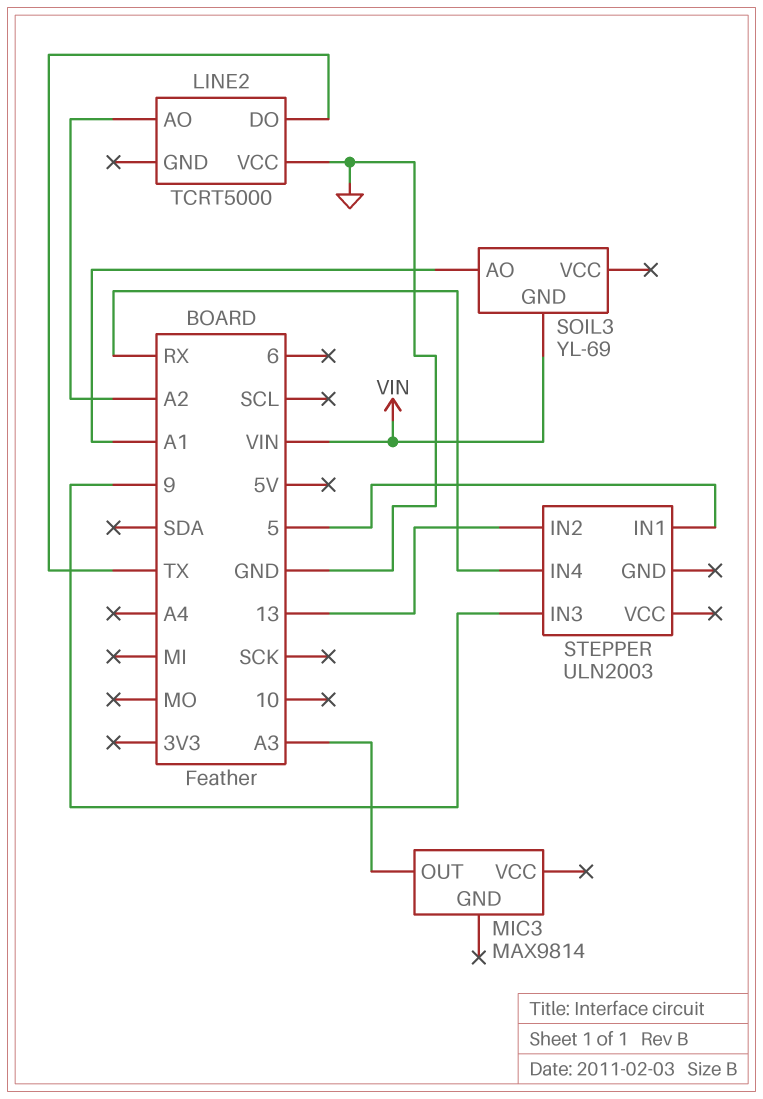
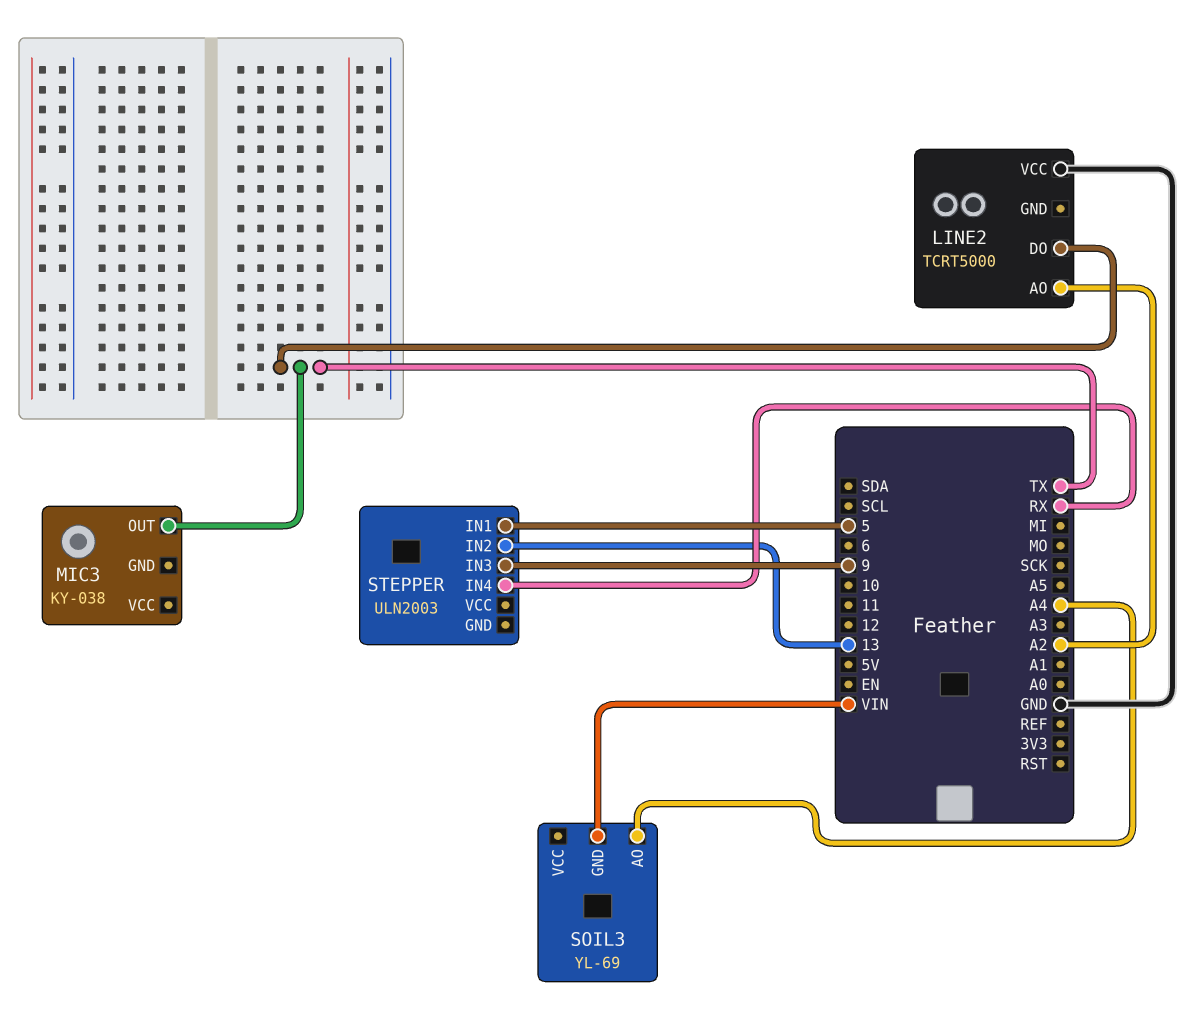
MIC3: MAX9814 -> KY-038
MIC3 pin OUT: A3 -> TX
SOIL3 pin AO: A1 -> A4

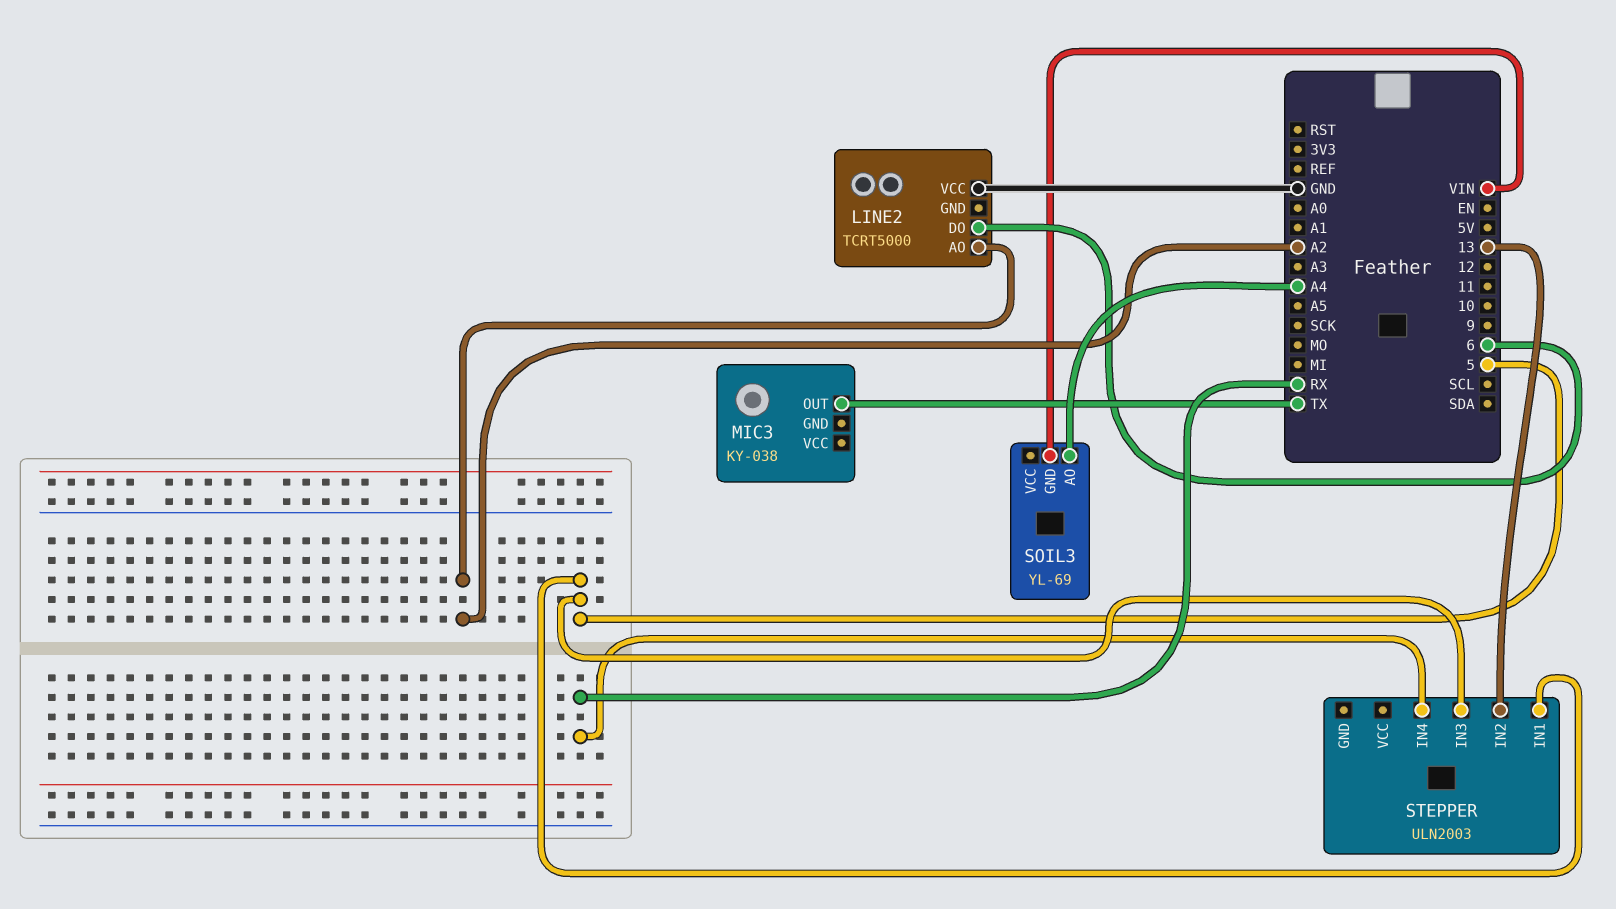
LINE2 pin DO: TX -> 6
STEPPER pin IN3: 9 -> 5

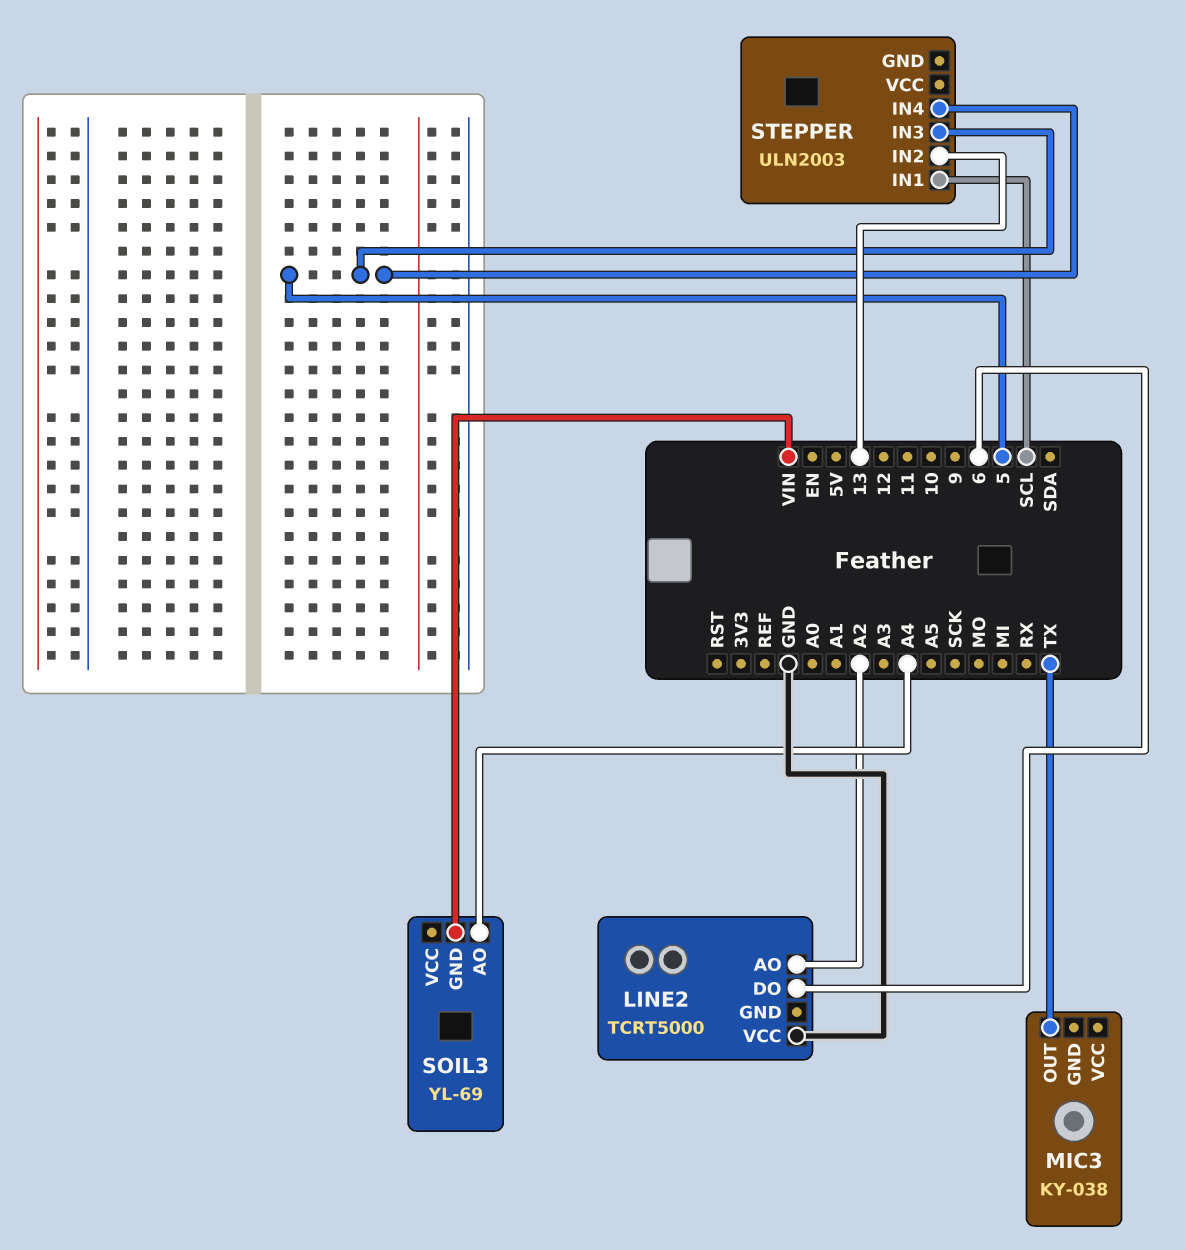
STEPPER pin IN1: 5 -> SCL
STEPPER pin IN4: RX -> 5

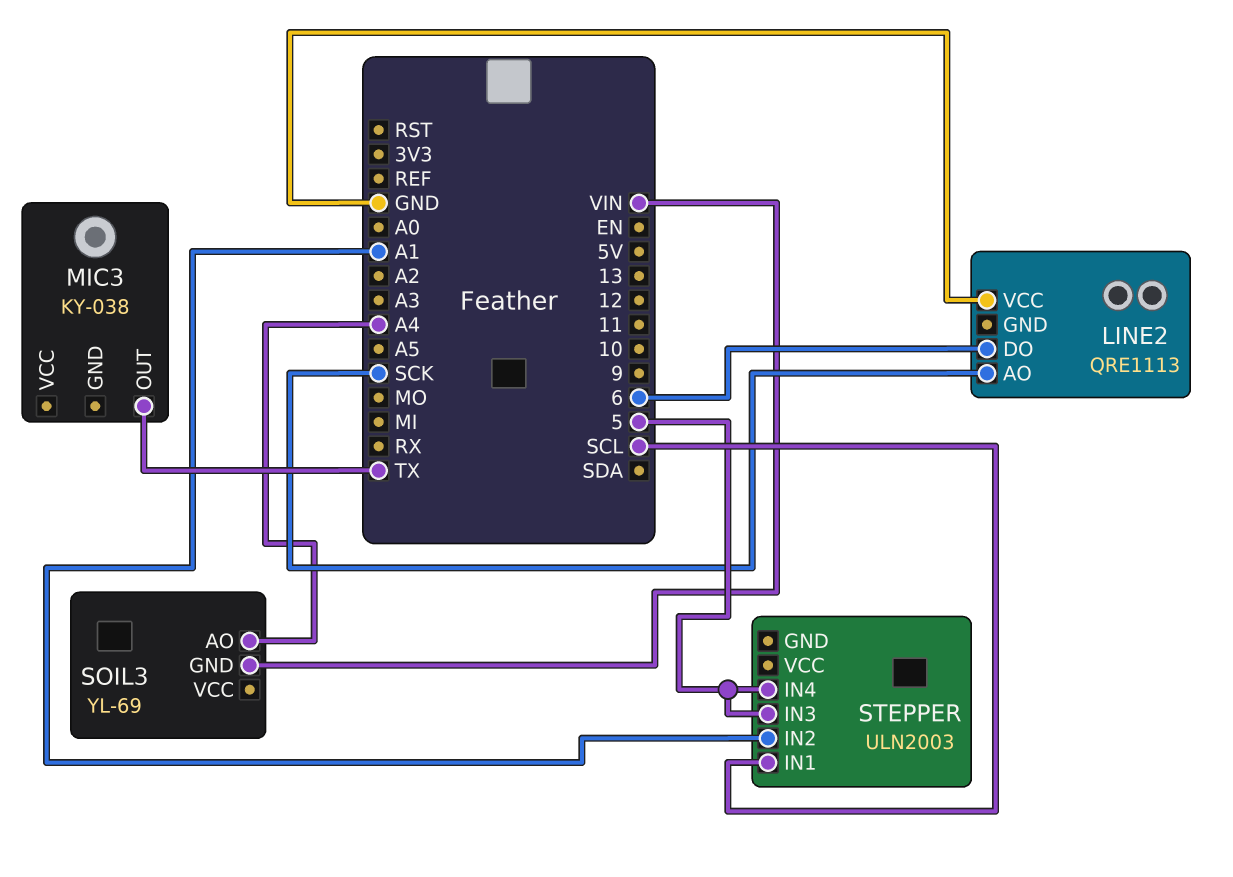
LINE2: TCRT5000 -> QRE1113
LINE2 pin AO: A2 -> SCK
STEPPER pin IN2: 13 -> A1

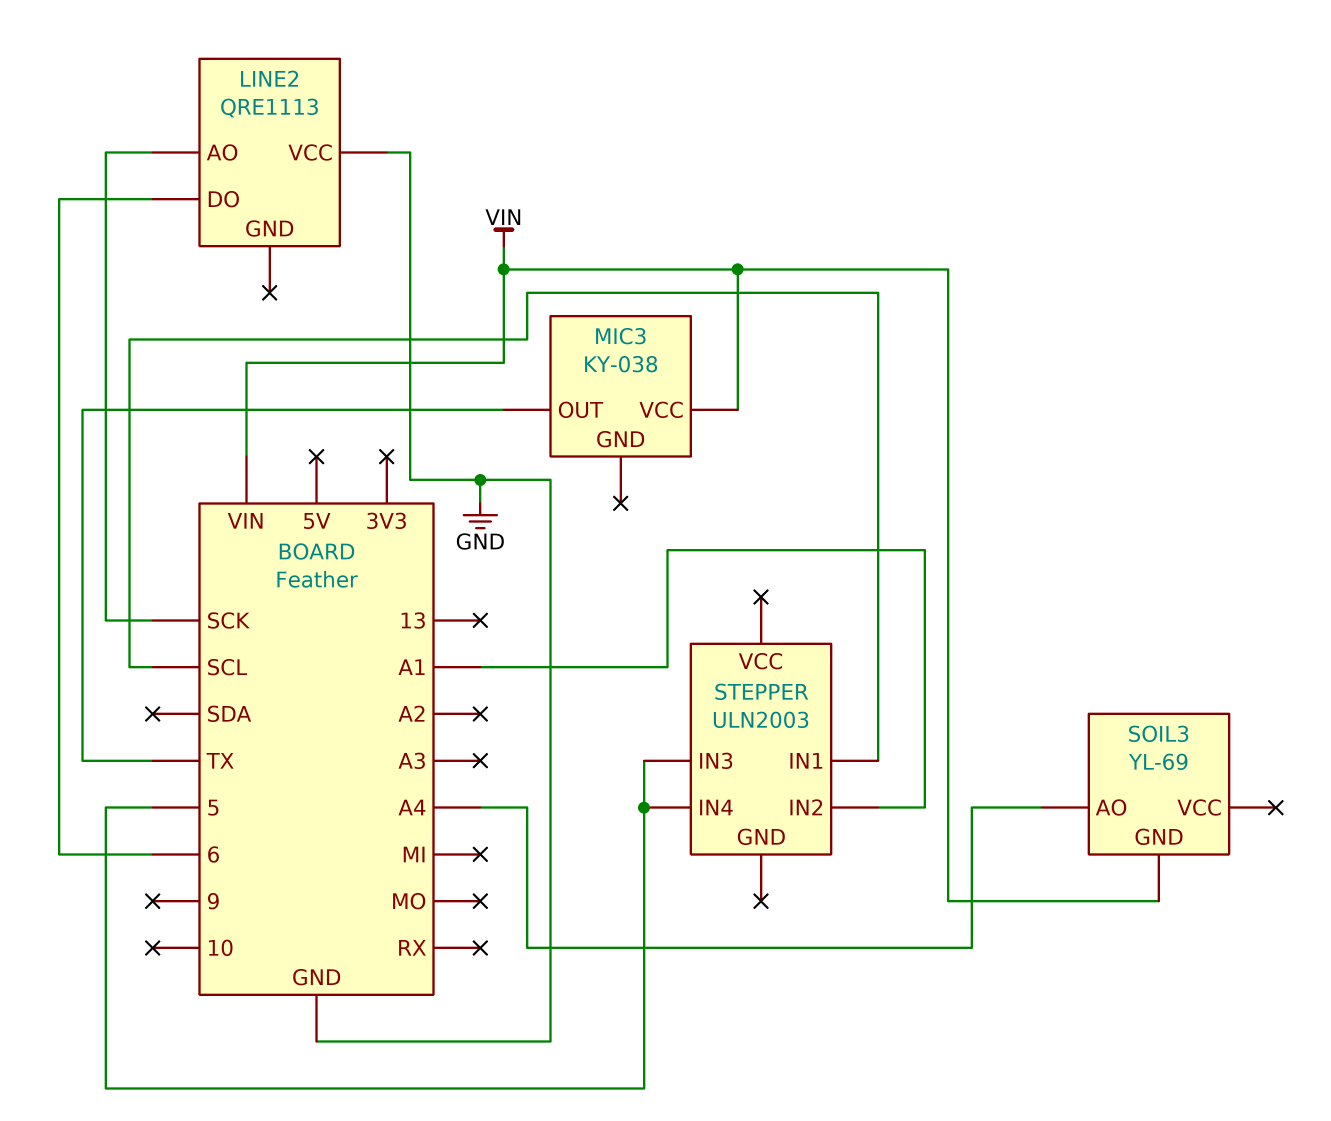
MIC3 pin VCC: none -> VIN

